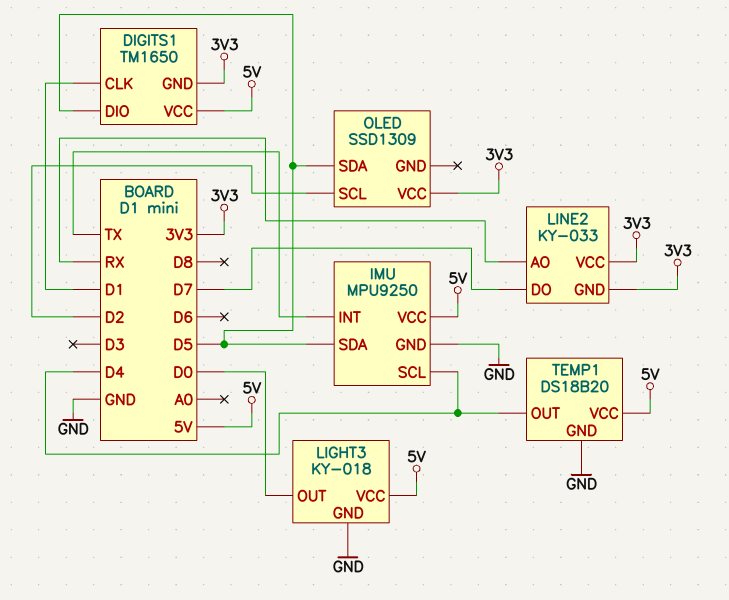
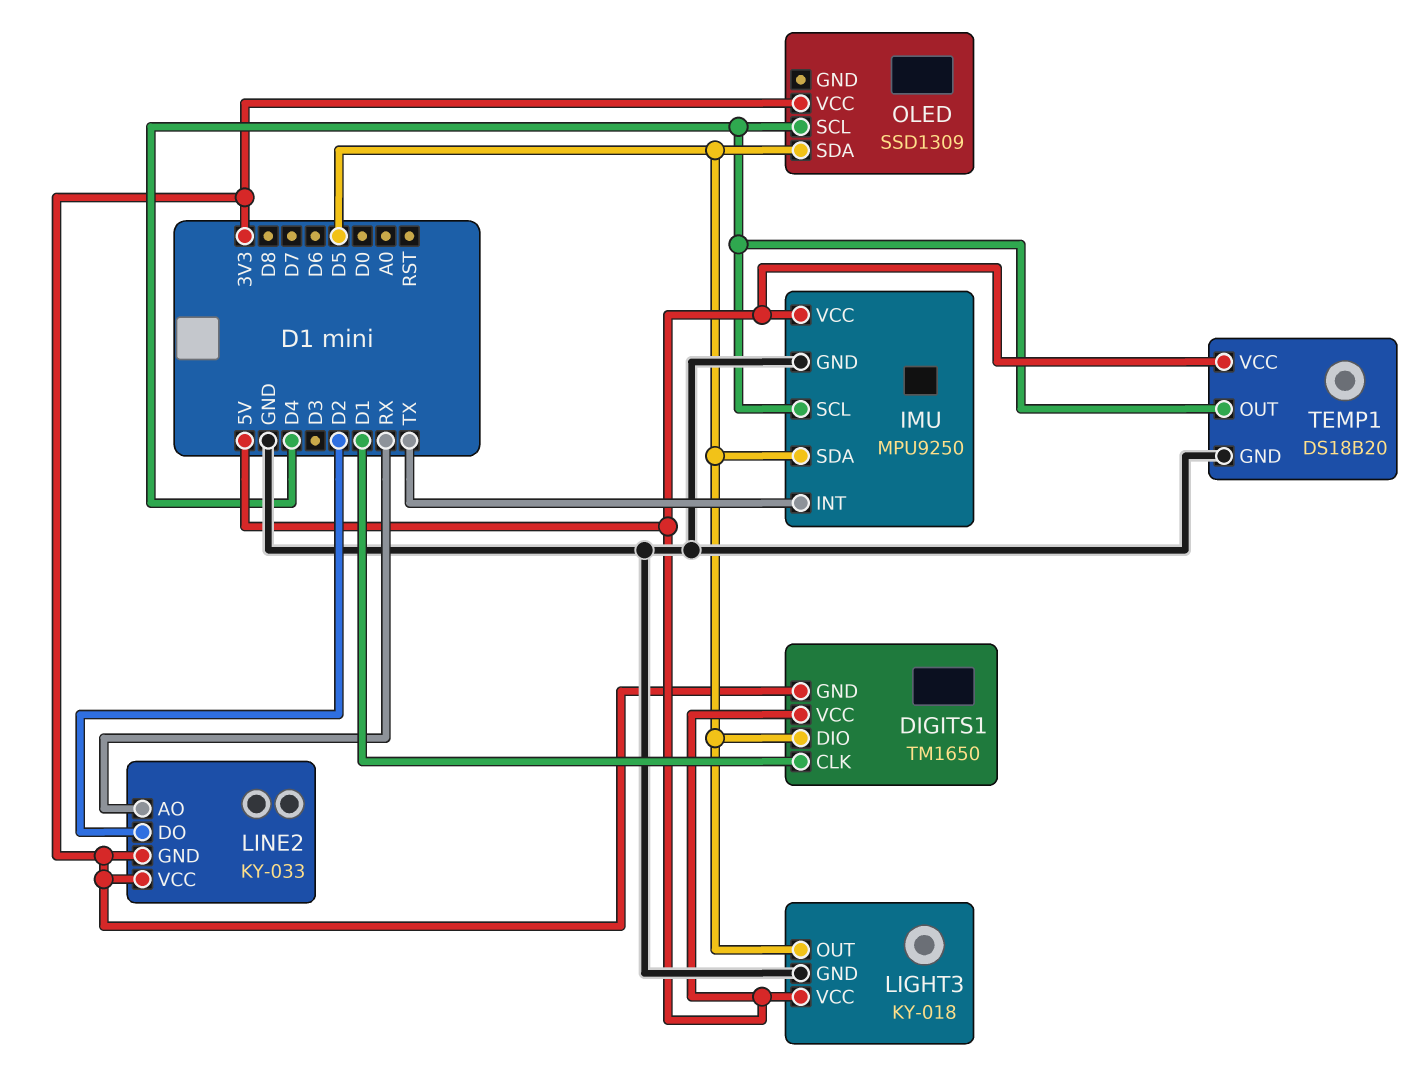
LIGHT3 pin OUT: D0 -> D5
LINE2 pin DO: D7 -> D2
OLED pin SCL: D2 -> D4

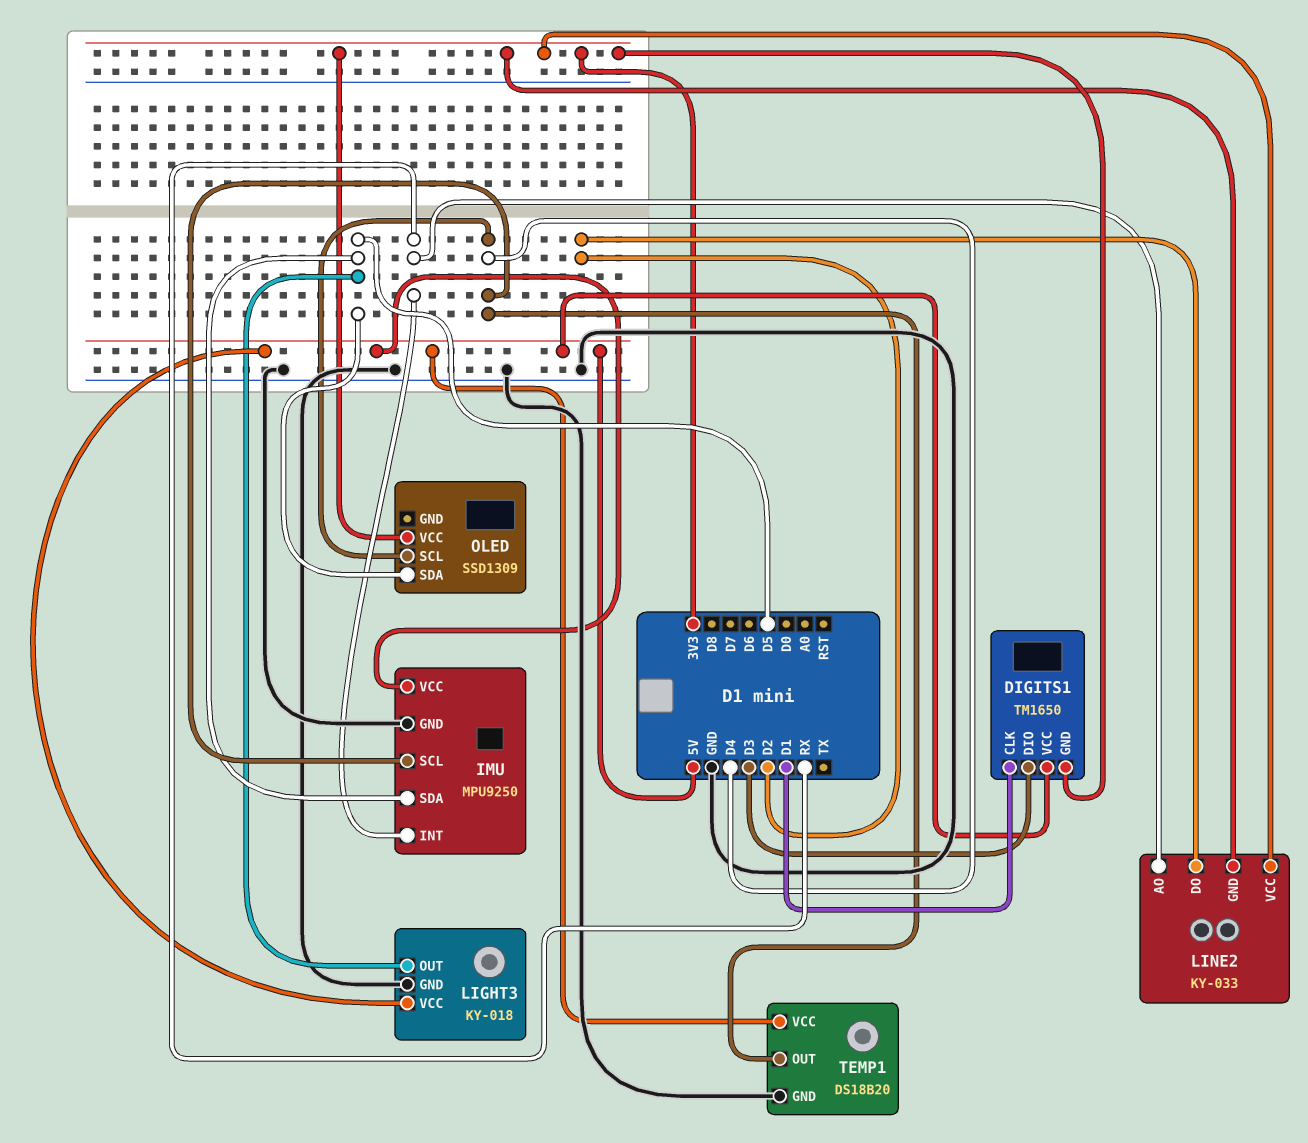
DIGITS1 pin DIO: D5 -> D3
IMU pin INT: TX -> RX

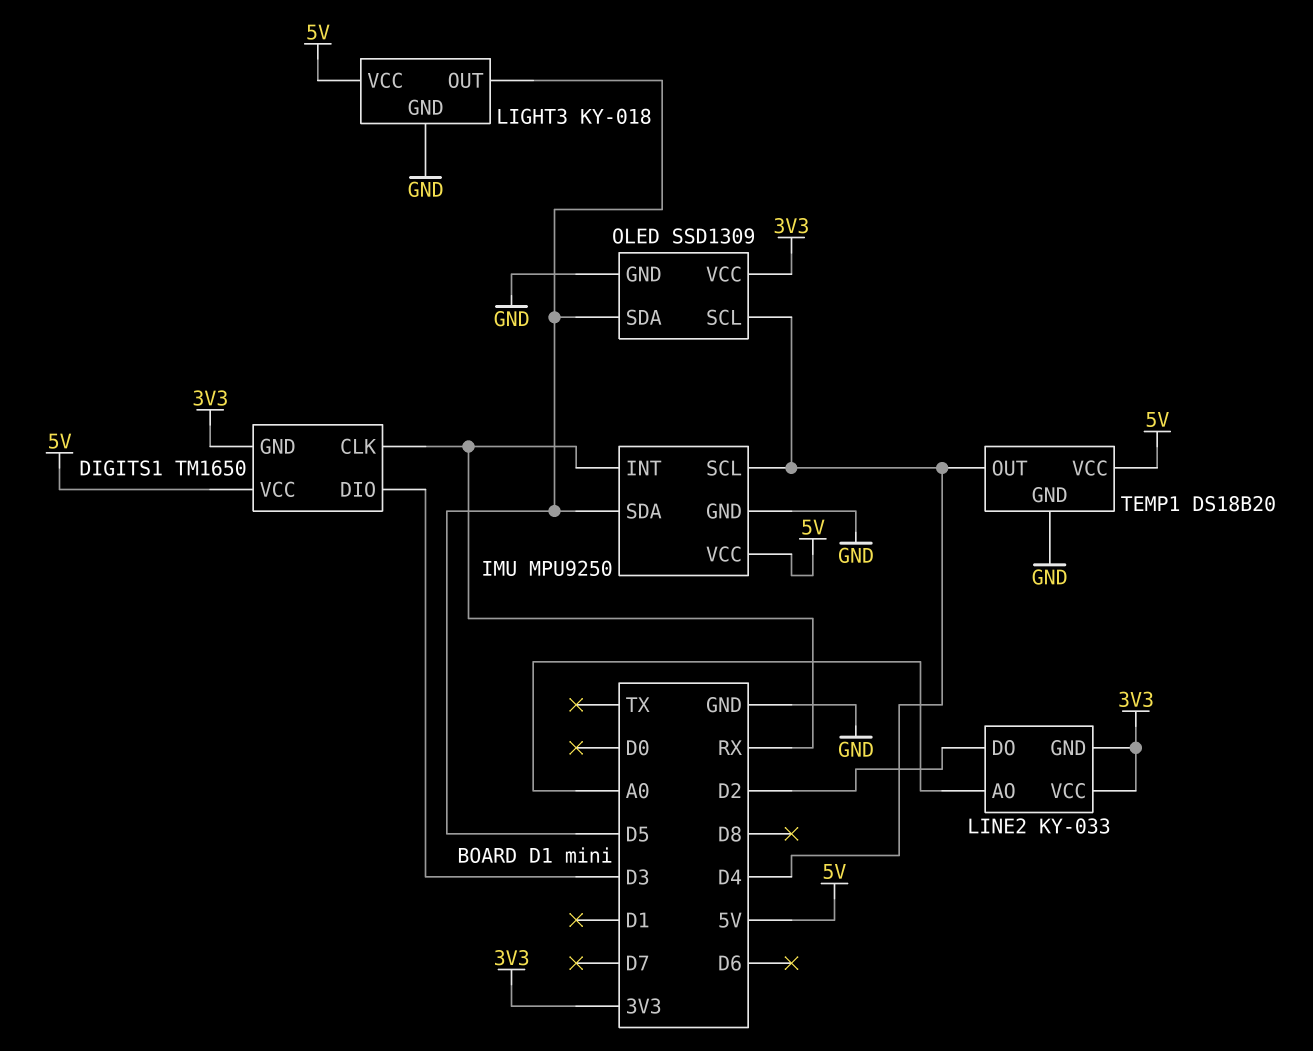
DIGITS1 pin CLK: D1 -> RX
LINE2 pin AO: RX -> A0
OLED pin GND: none -> GND

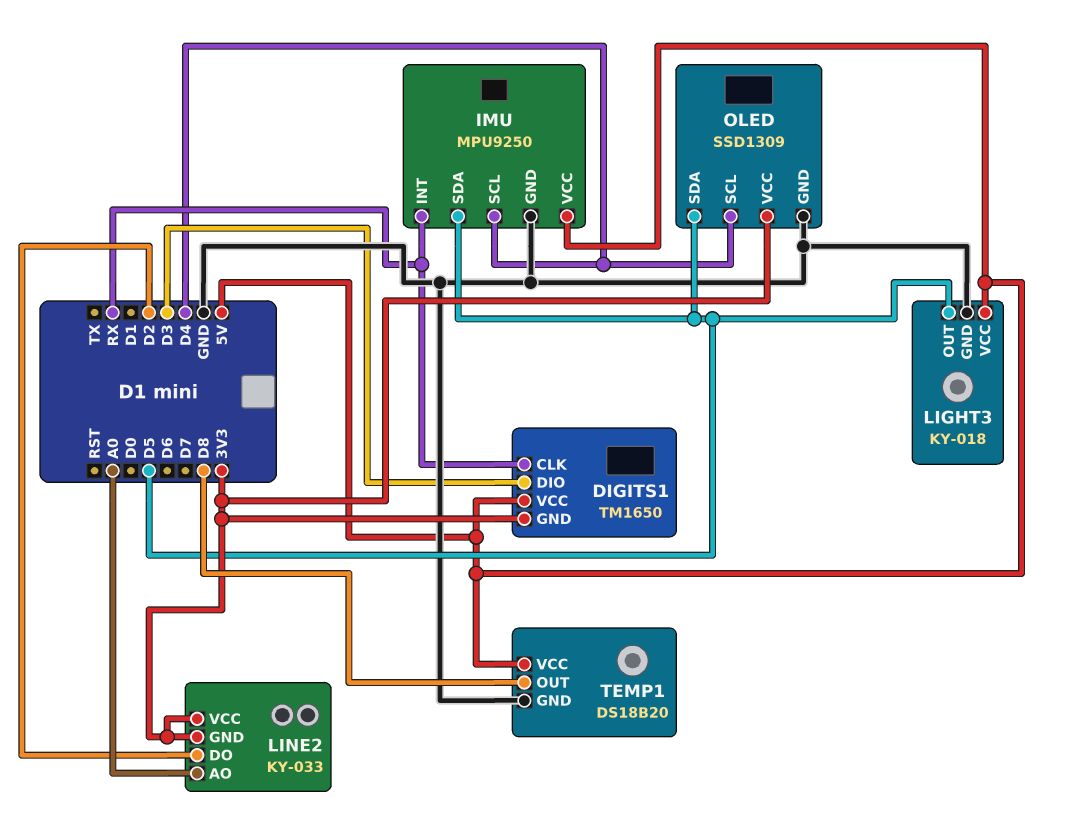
TEMP1 pin OUT: D4 -> D8

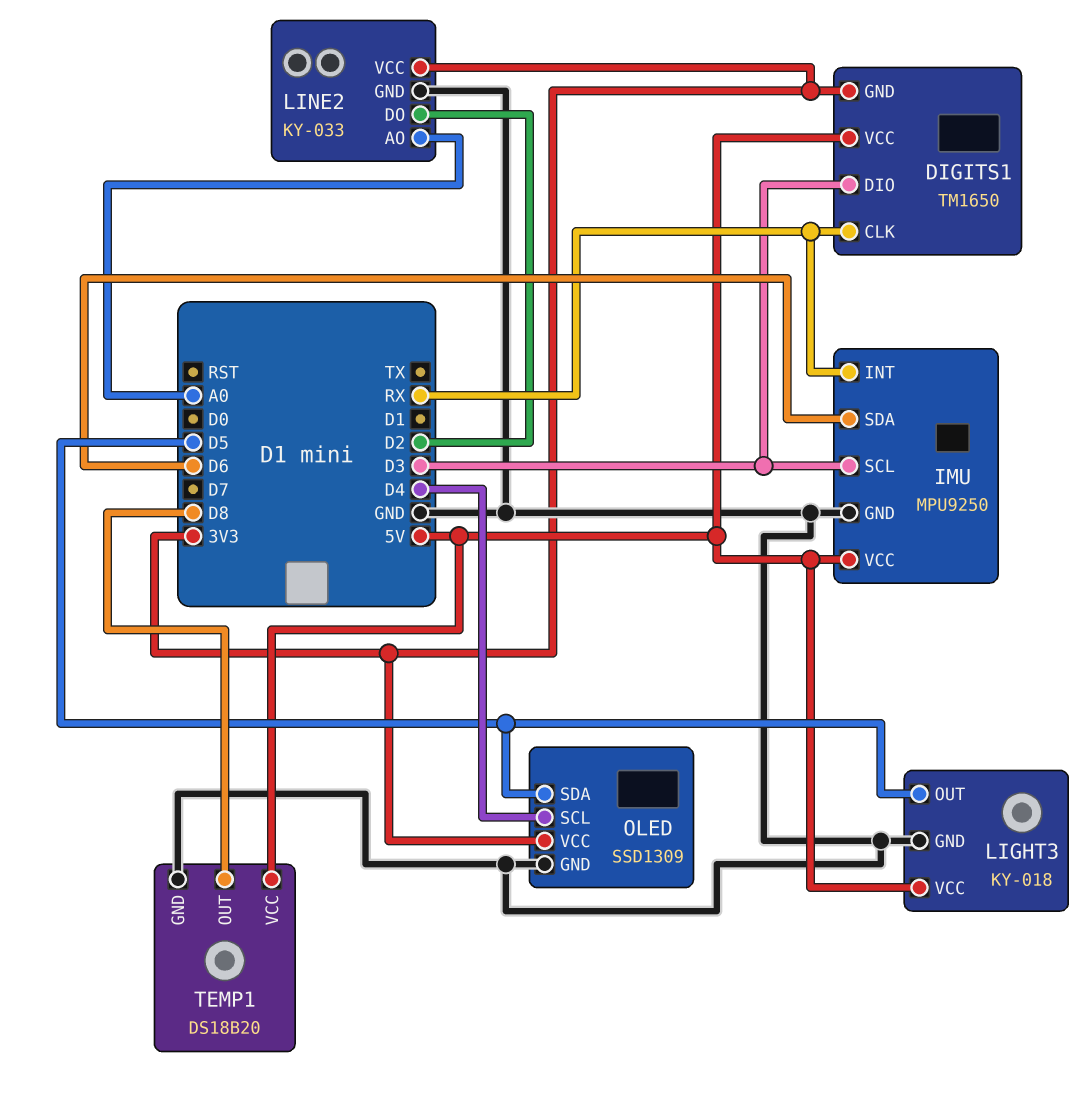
IMU pin SCL: D4 -> D3
IMU pin SDA: D5 -> D6
LINE2 pin GND: 3V3 -> GND

